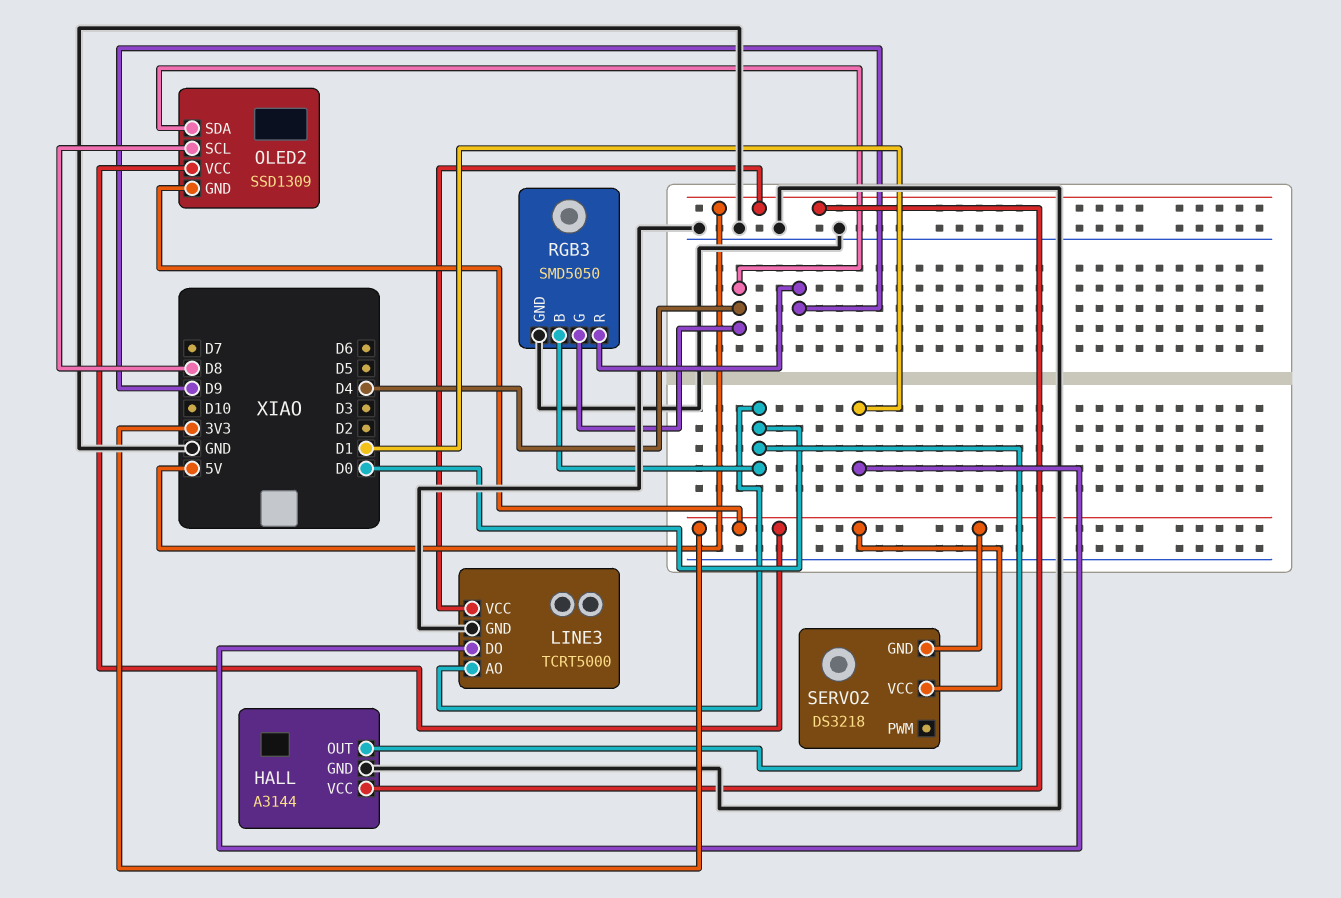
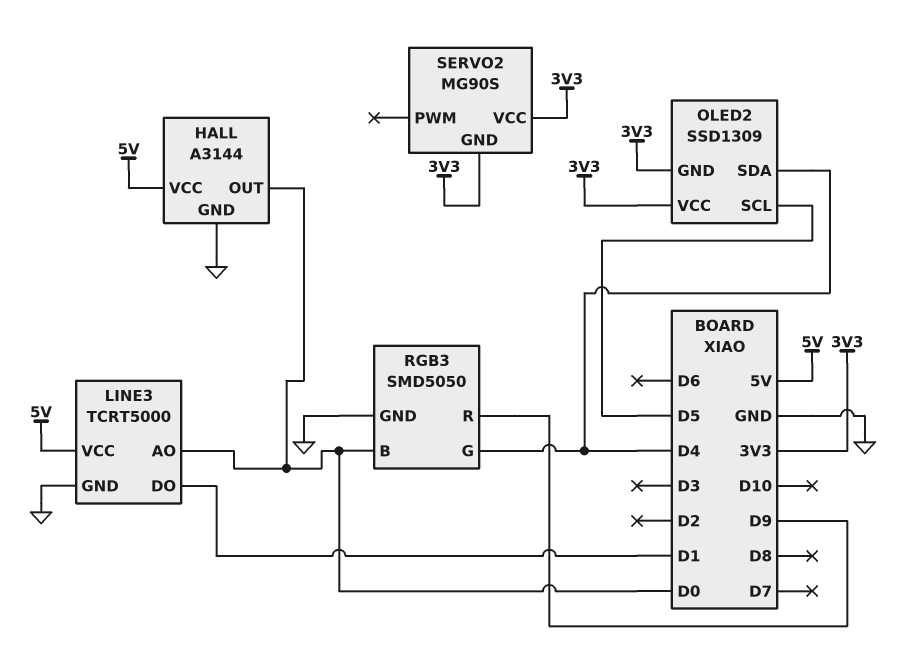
OLED2 pin SCL: D8 -> D5
SERVO2: DS3218 -> MG90S

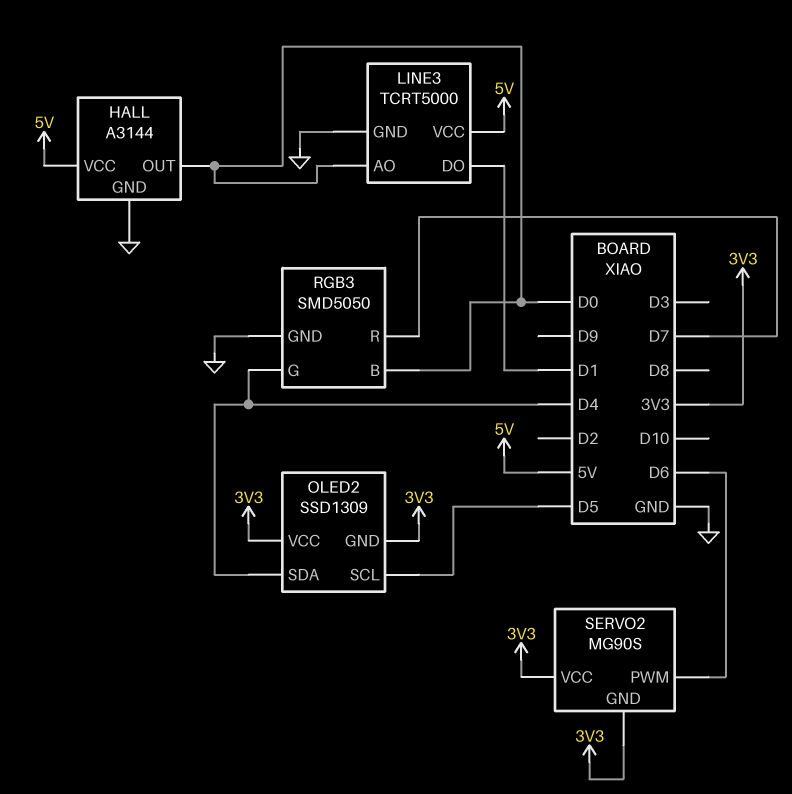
RGB3 pin R: D9 -> D7
SERVO2 pin PWM: none -> D6

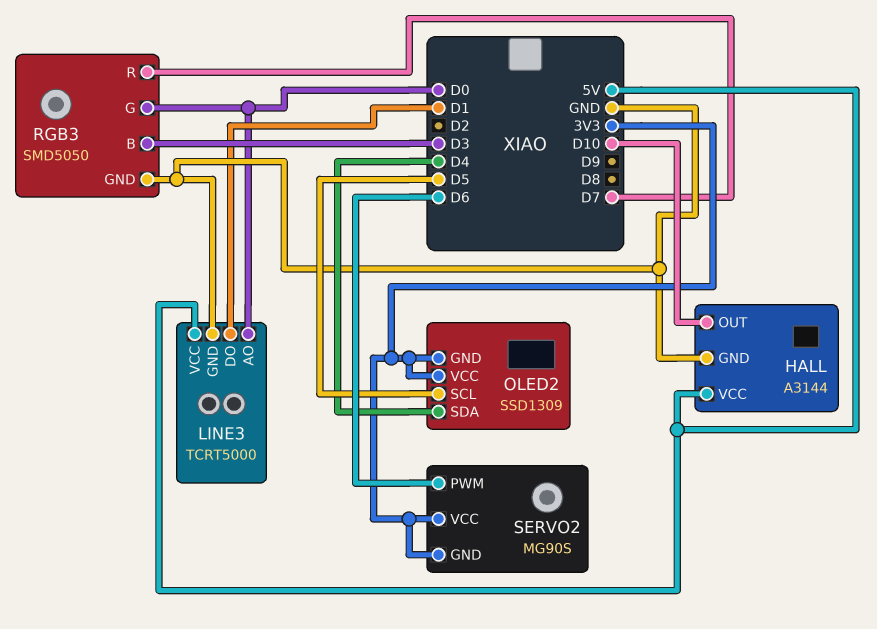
HALL pin OUT: D0 -> D10
RGB3 pin B: D0 -> D3
RGB3 pin G: D4 -> D0

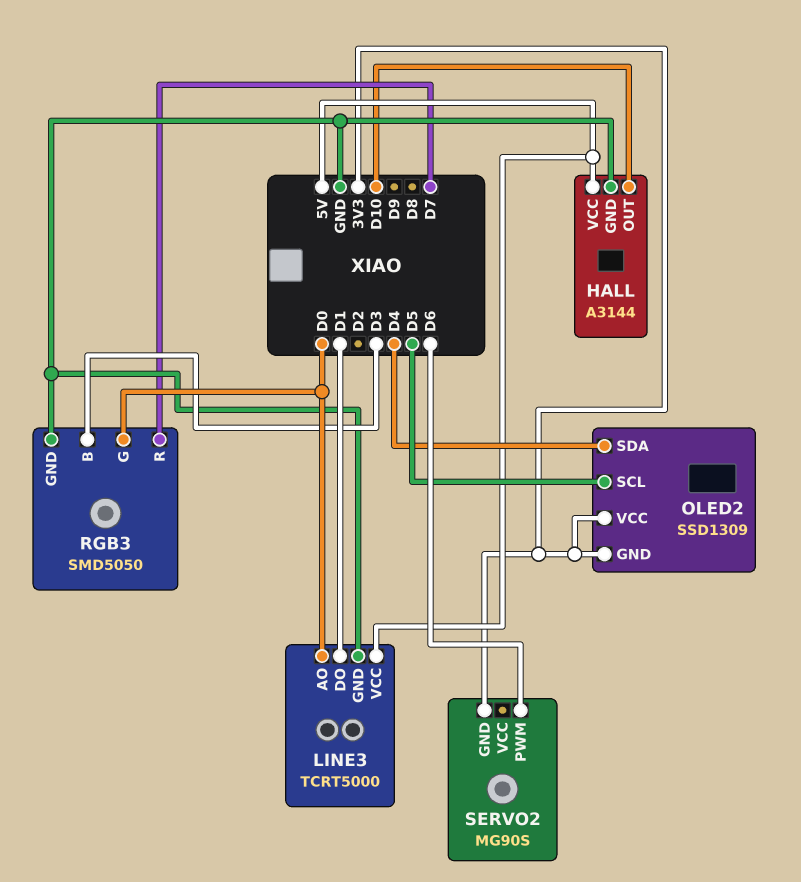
SERVO2 pin VCC: 3V3 -> none

